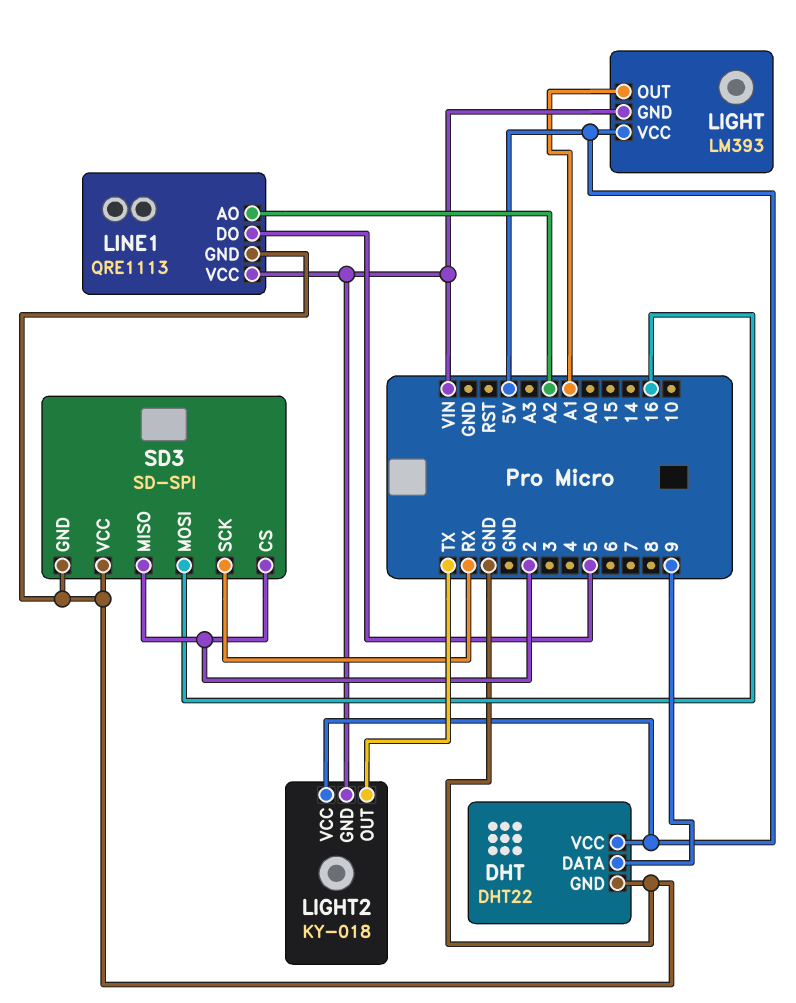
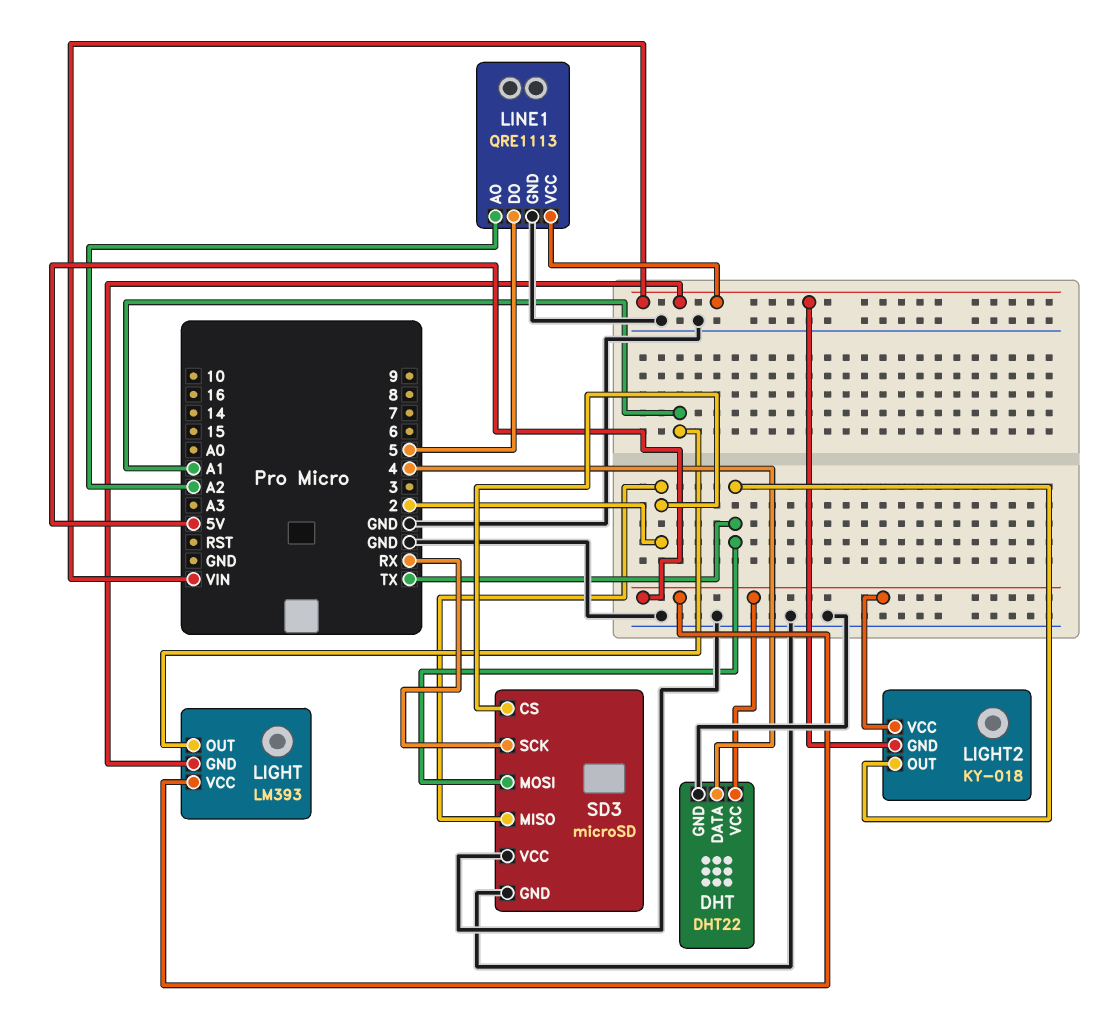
DHT pin DATA: 9 -> 4
SD3: SD-SPI -> microSD
SD3 pin MOSI: 16 -> TX

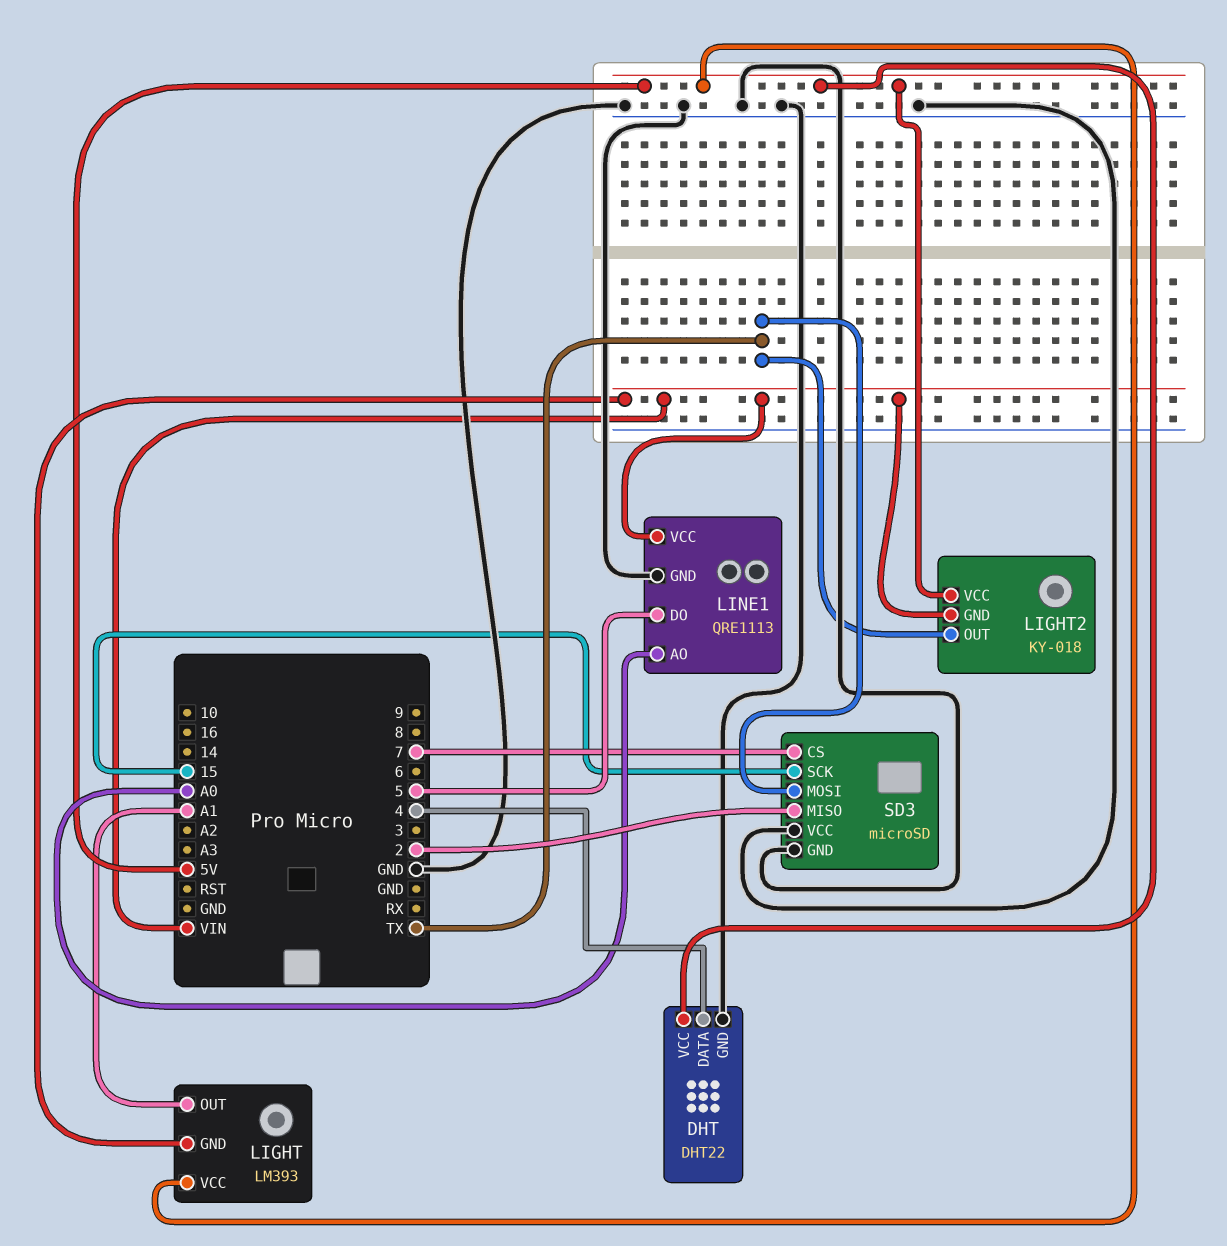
LINE1 pin AO: A2 -> A0
SD3 pin CS: 2 -> 7
SD3 pin SCK: RX -> 15

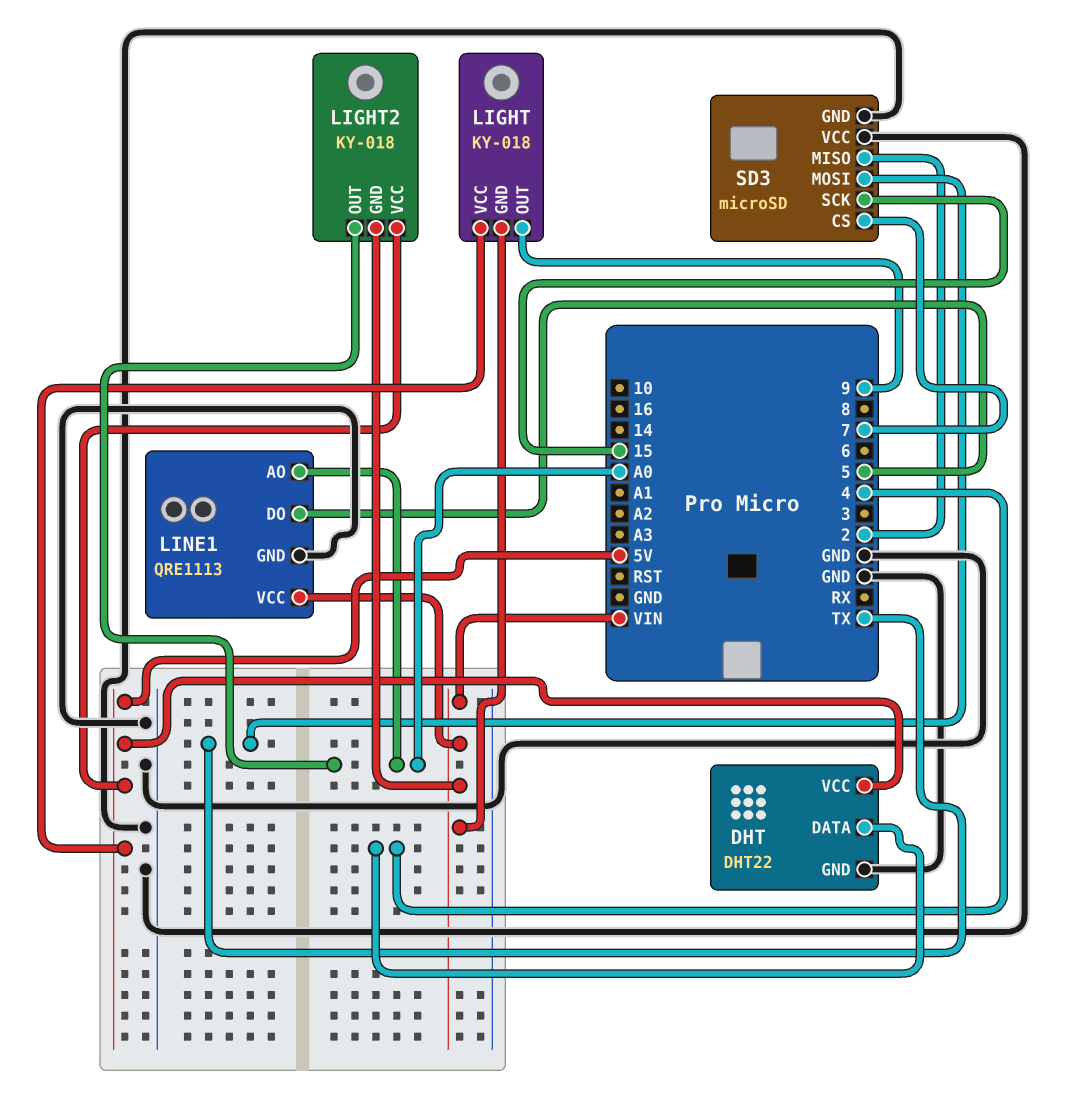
LIGHT: LM393 -> KY-018
LIGHT pin OUT: A1 -> 9
LIGHT2 pin OUT: TX -> A0

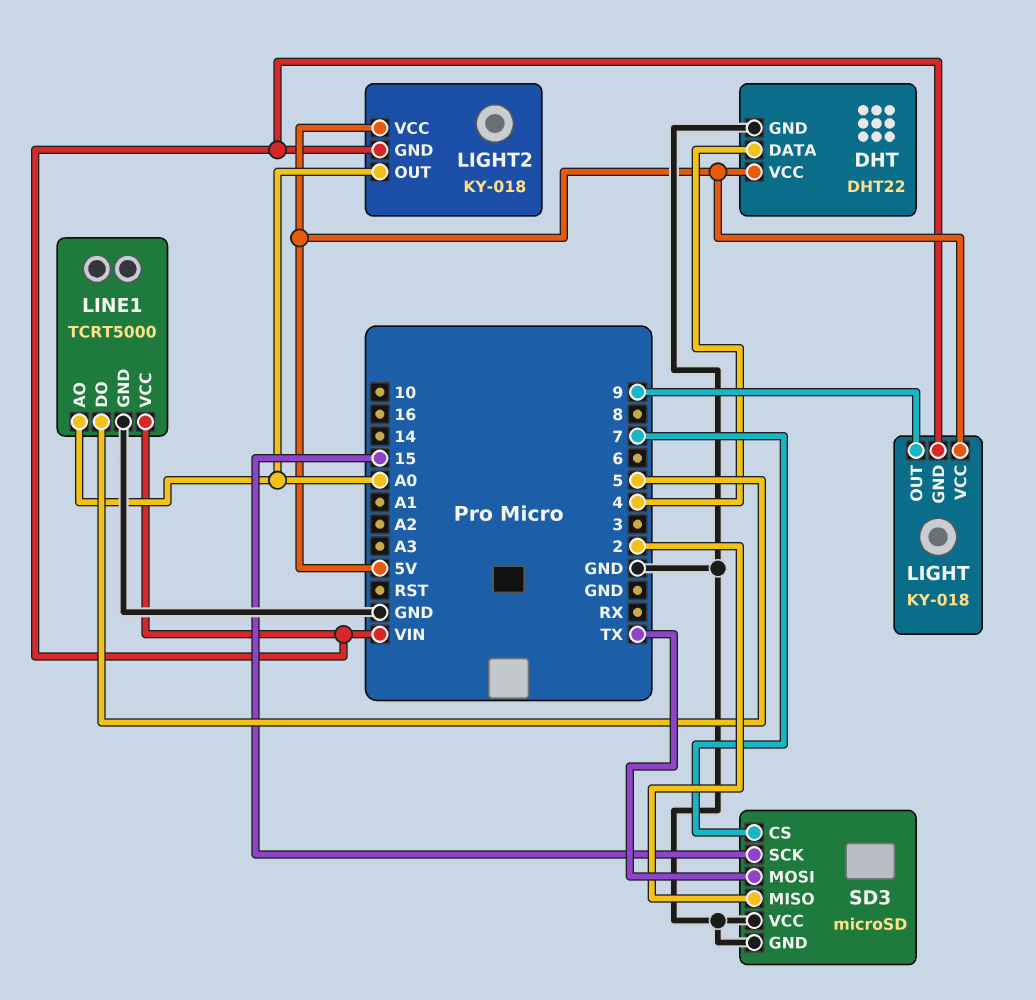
LINE1: QRE1113 -> TCRT5000

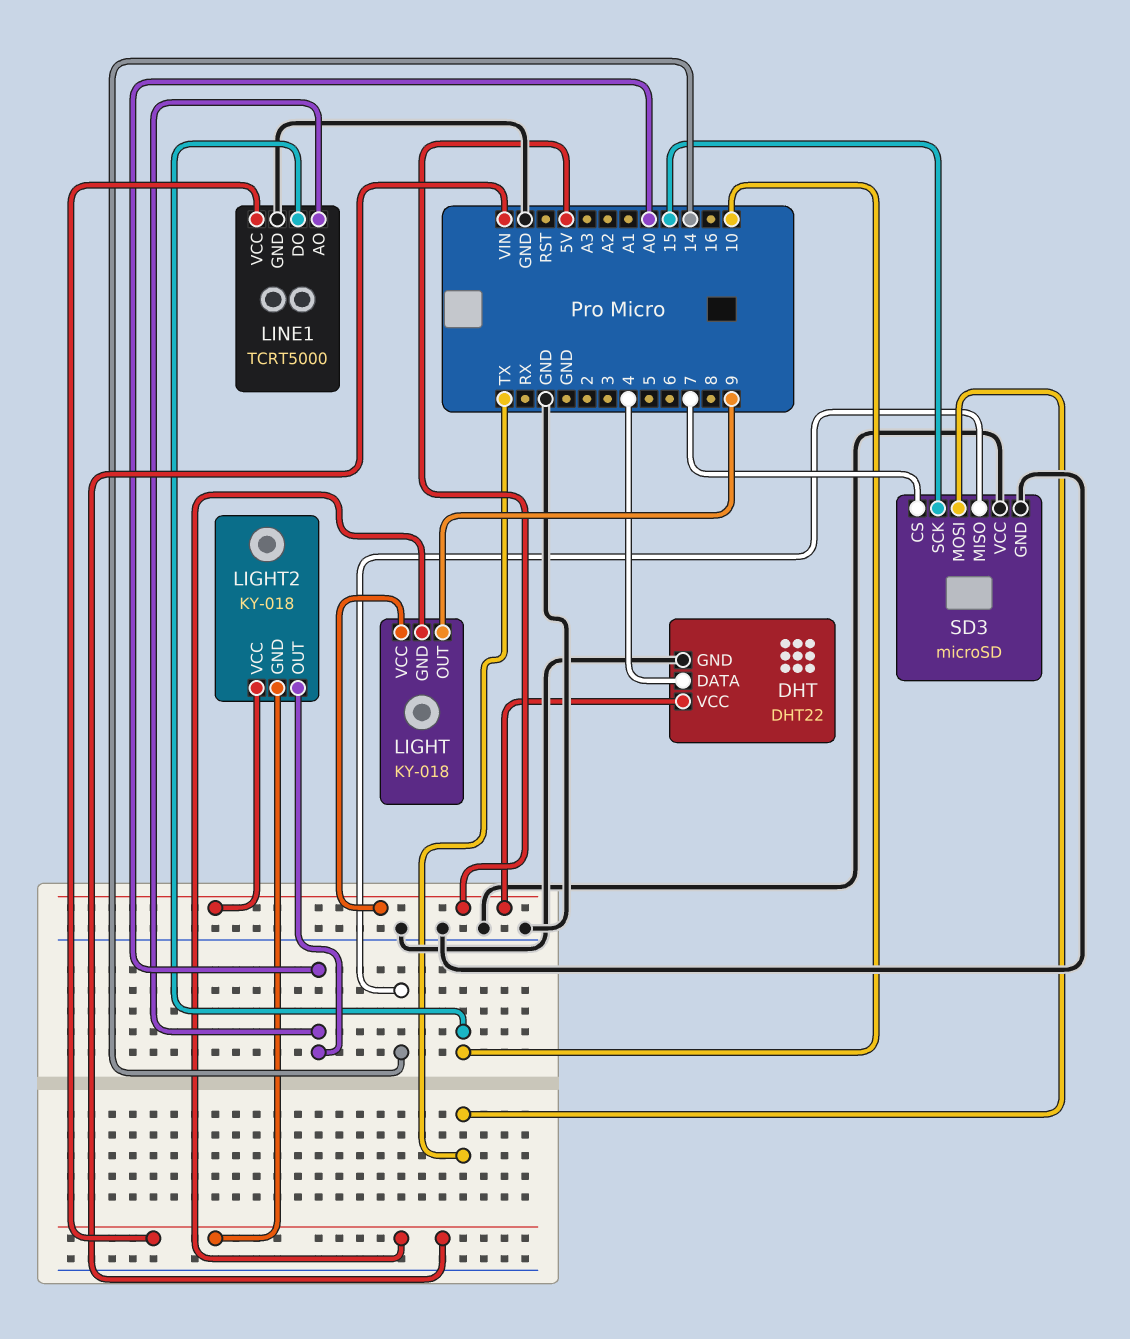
LINE1 pin DO: 5 -> 10
SD3 pin MISO: 2 -> 14

